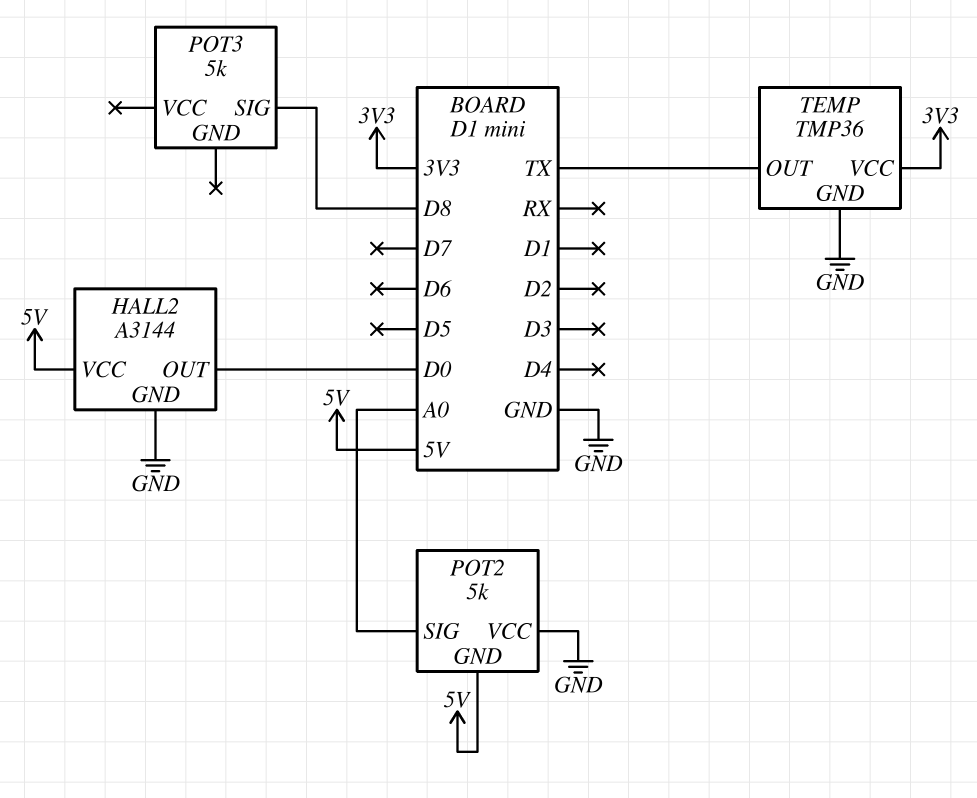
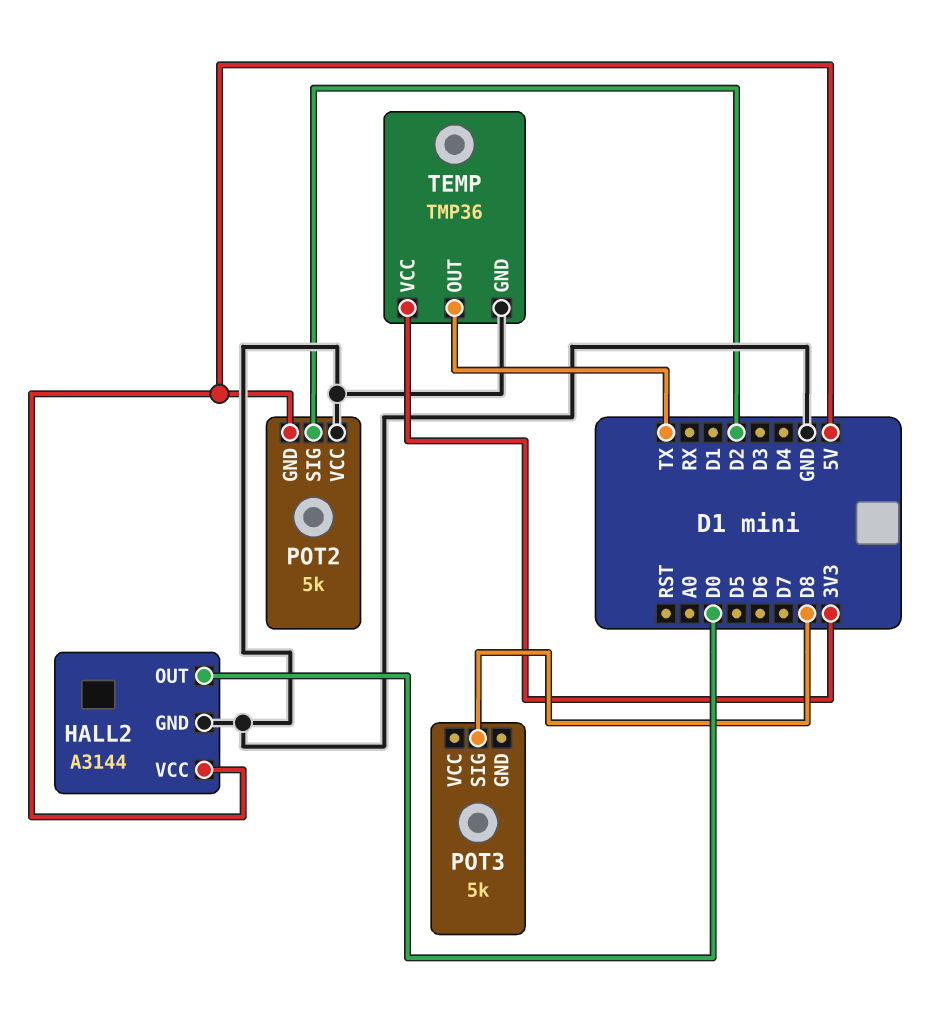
POT2 pin SIG: A0 -> D2

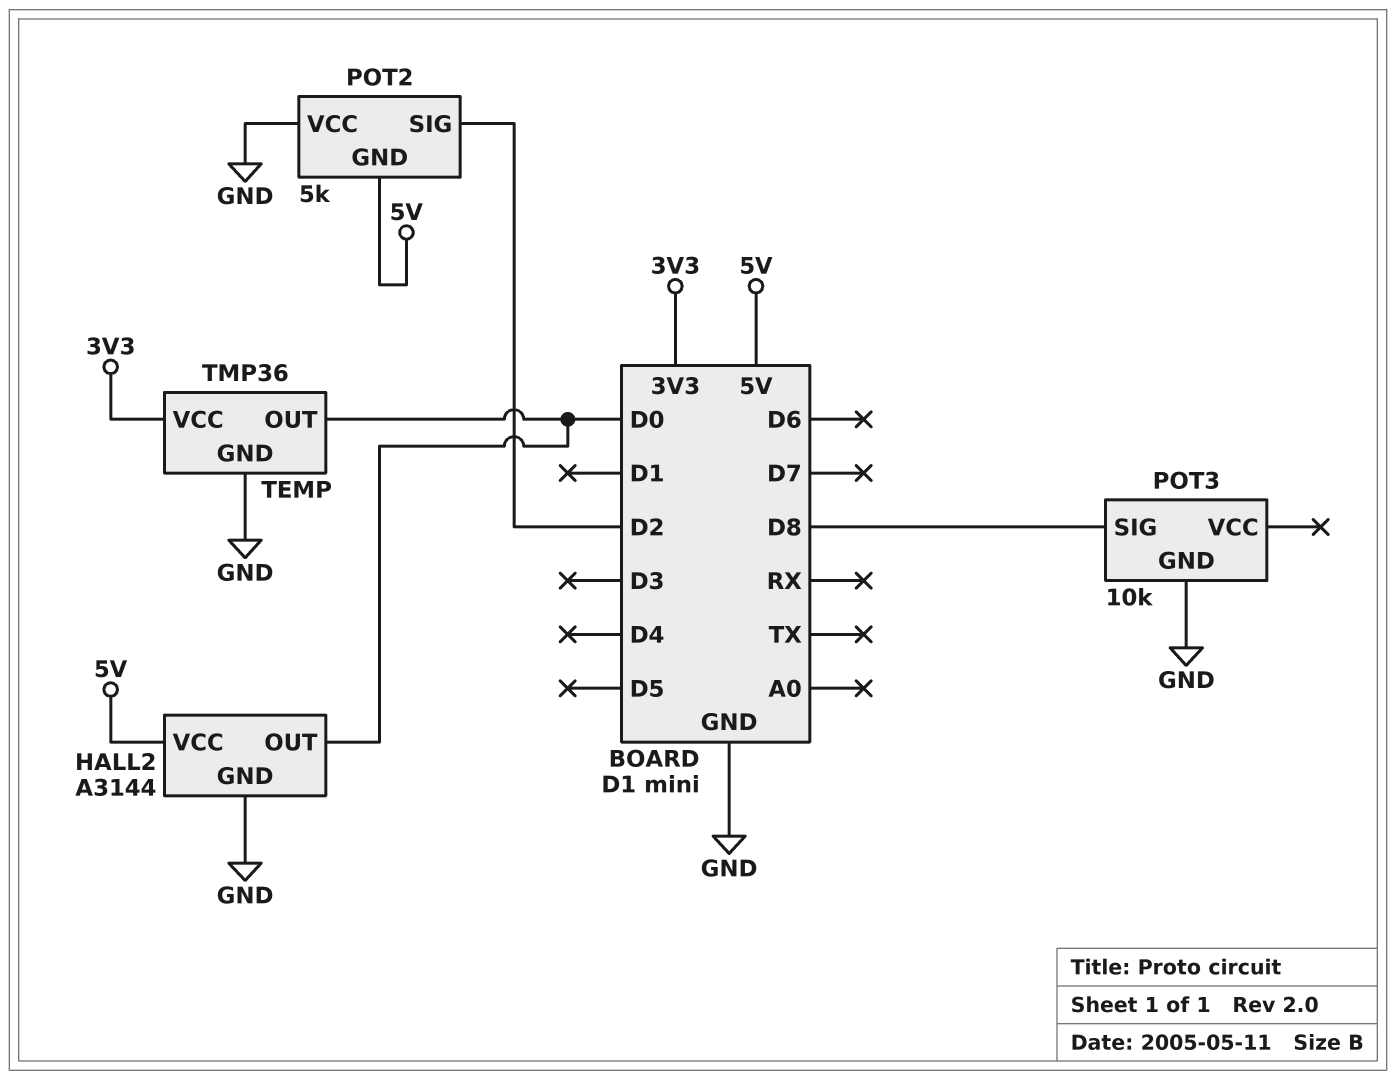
POT3: 5k -> 10k
POT3 pin GND: none -> GND
TEMP pin OUT: TX -> D0

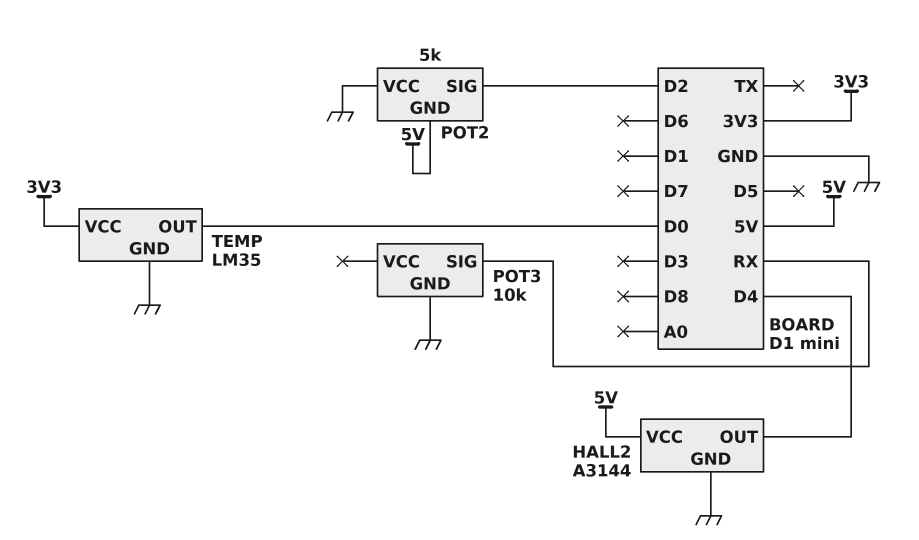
HALL2 pin OUT: D0 -> D4
POT3 pin SIG: D8 -> RX
TEMP: TMP36 -> LM35

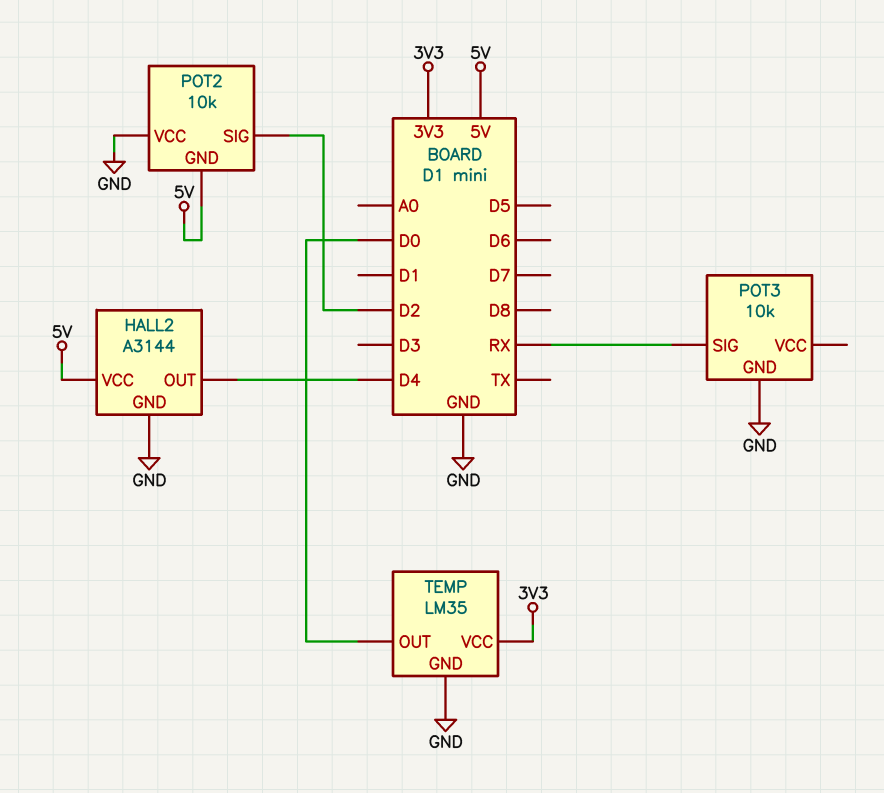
POT2: 5k -> 10k

